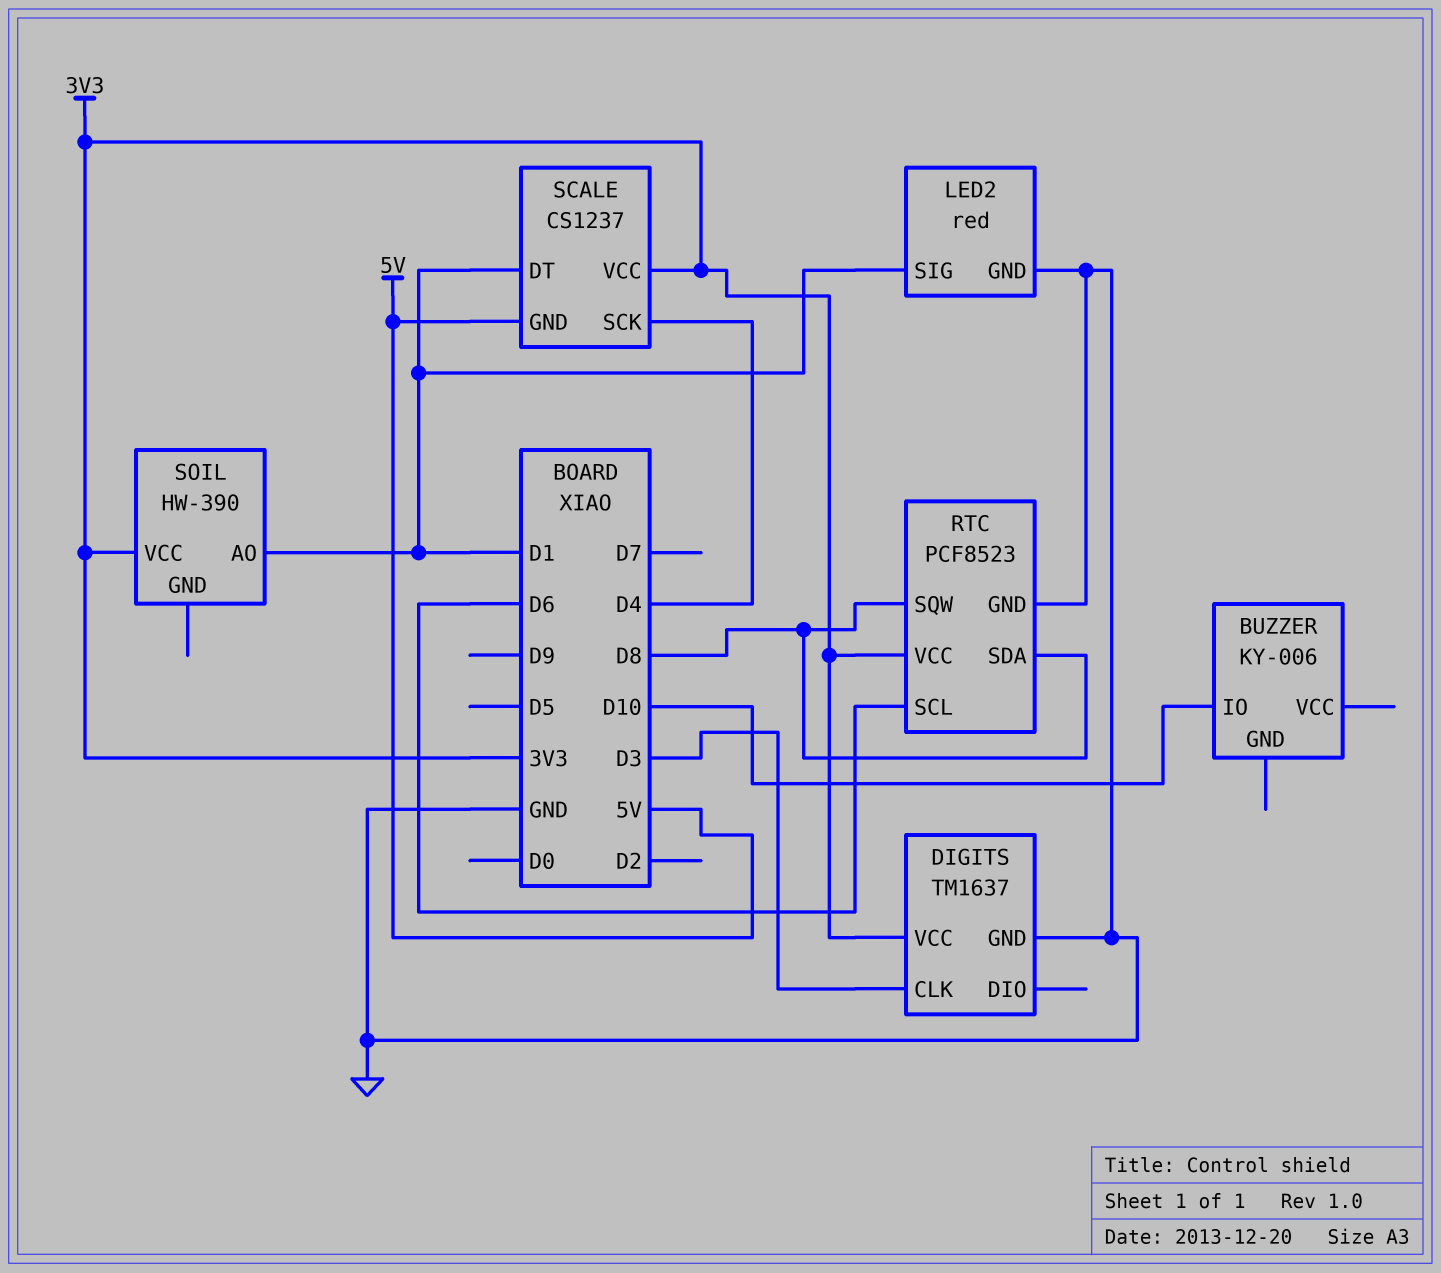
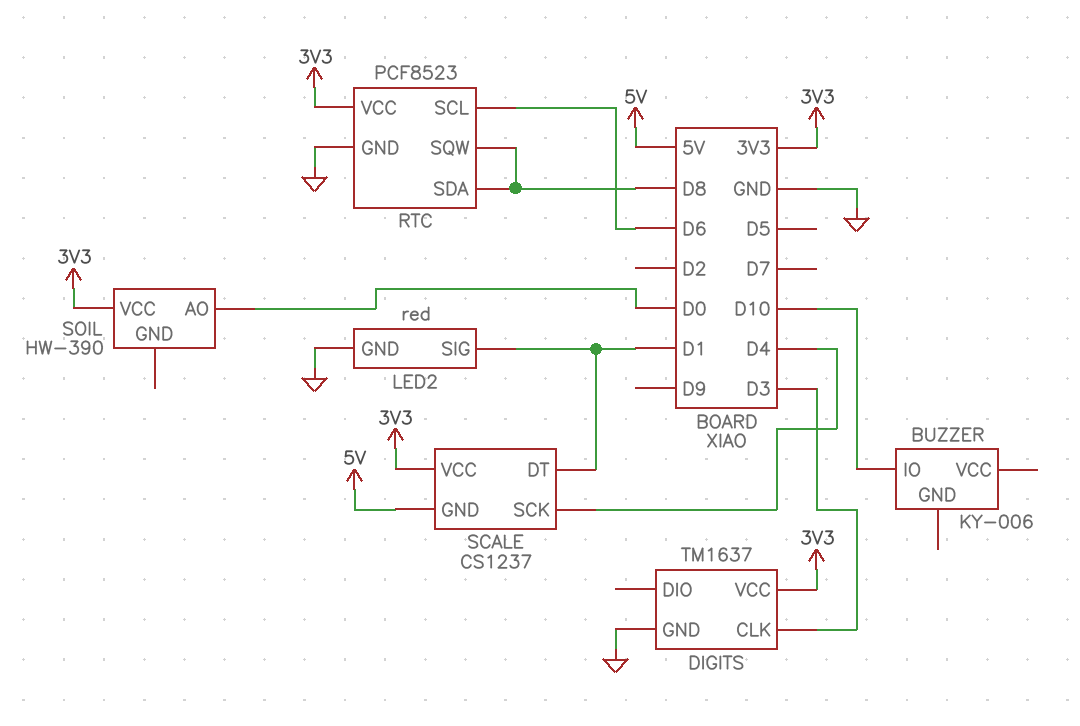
SOIL pin AO: D1 -> D0

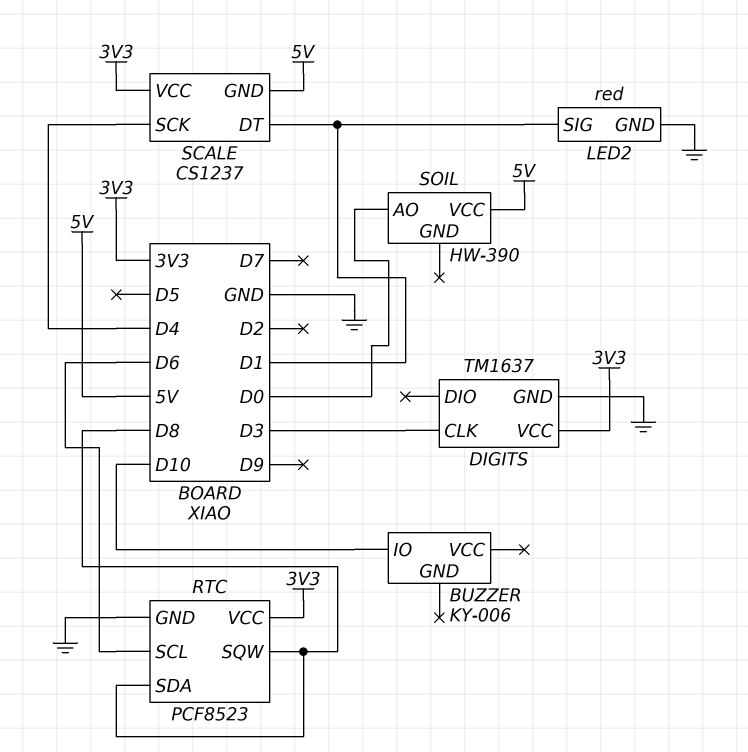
SOIL pin VCC: 3V3 -> 5V

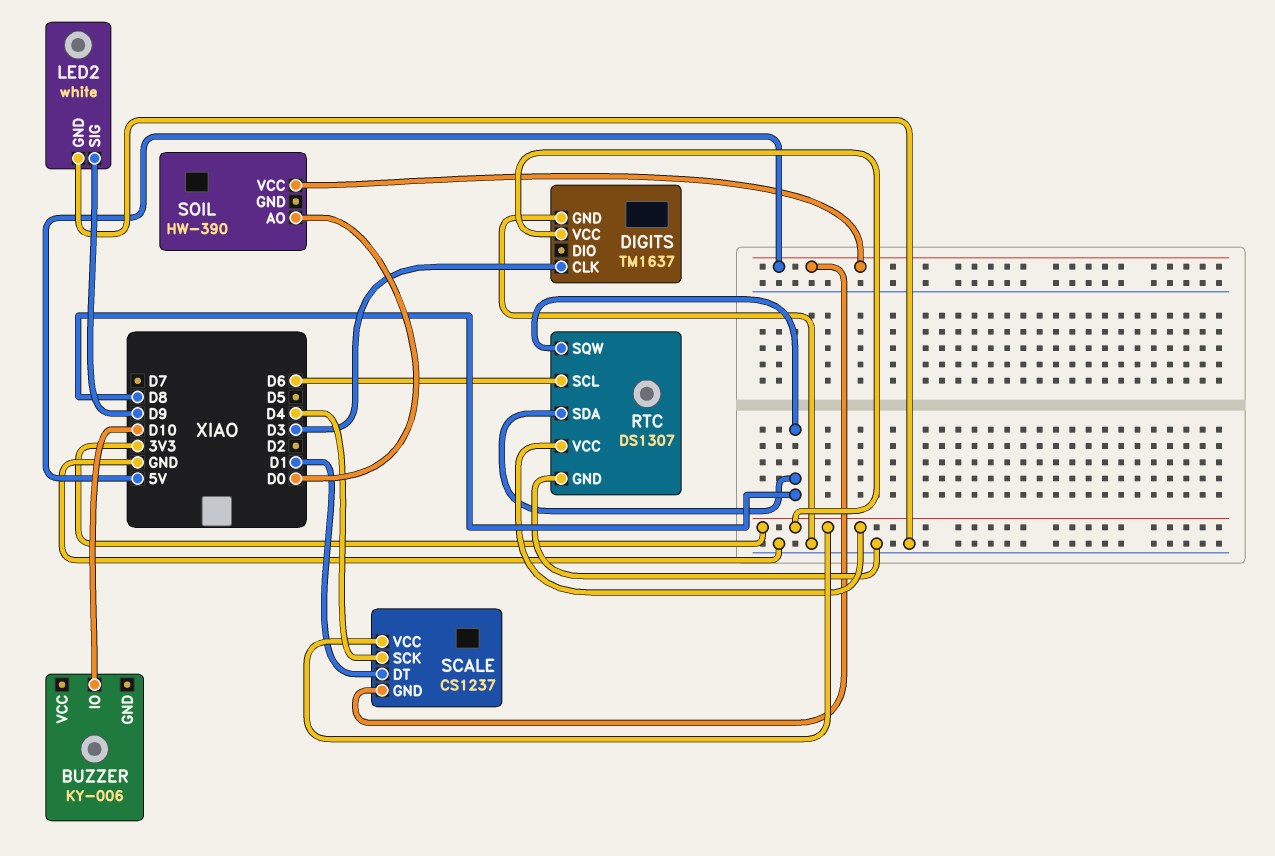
LED2: red -> white
LED2 pin SIG: D1 -> D9
RTC: PCF8523 -> DS1307

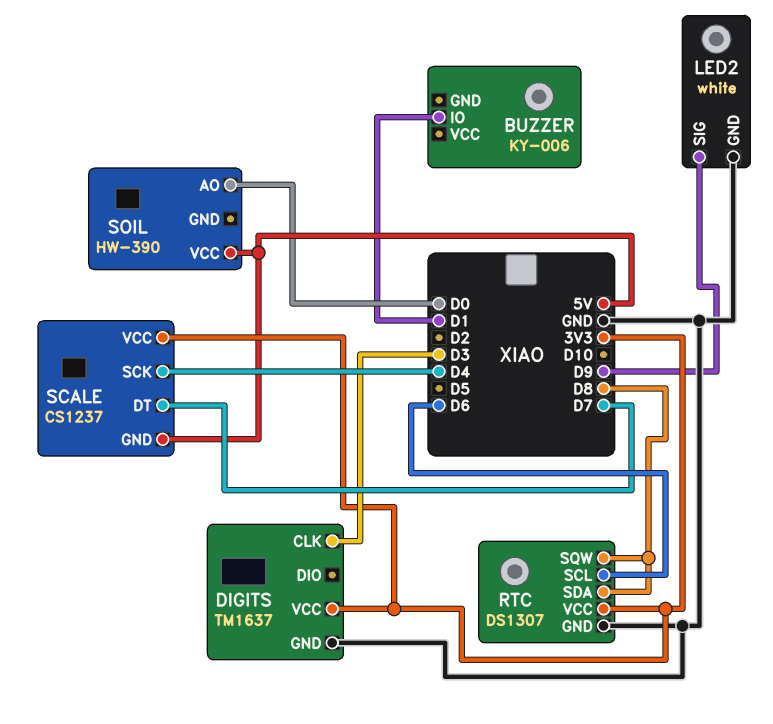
BUZZER pin IO: D10 -> D1
SCALE pin DT: D1 -> D7

